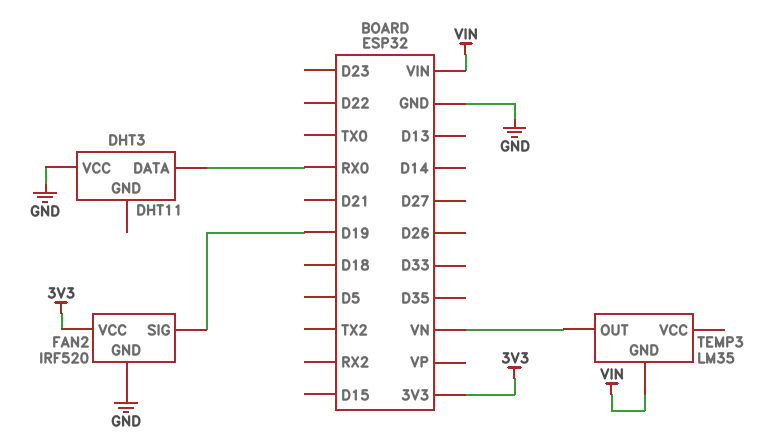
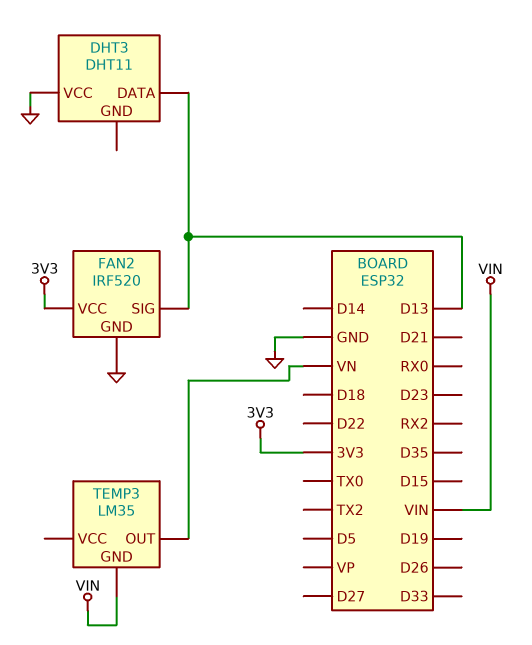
DHT3 pin DATA: RX0 -> D13
FAN2 pin SIG: D19 -> D13

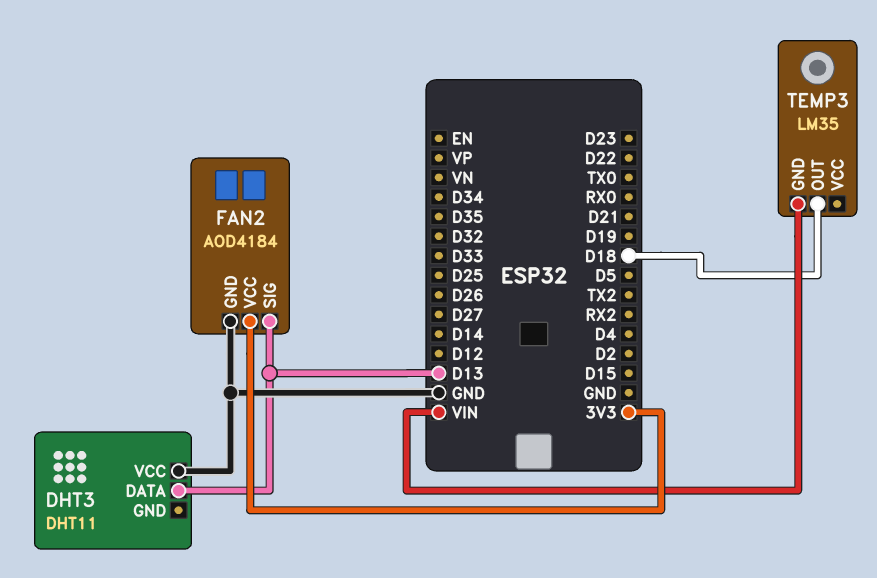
FAN2: IRF520 -> AOD4184
TEMP3 pin OUT: VN -> D18

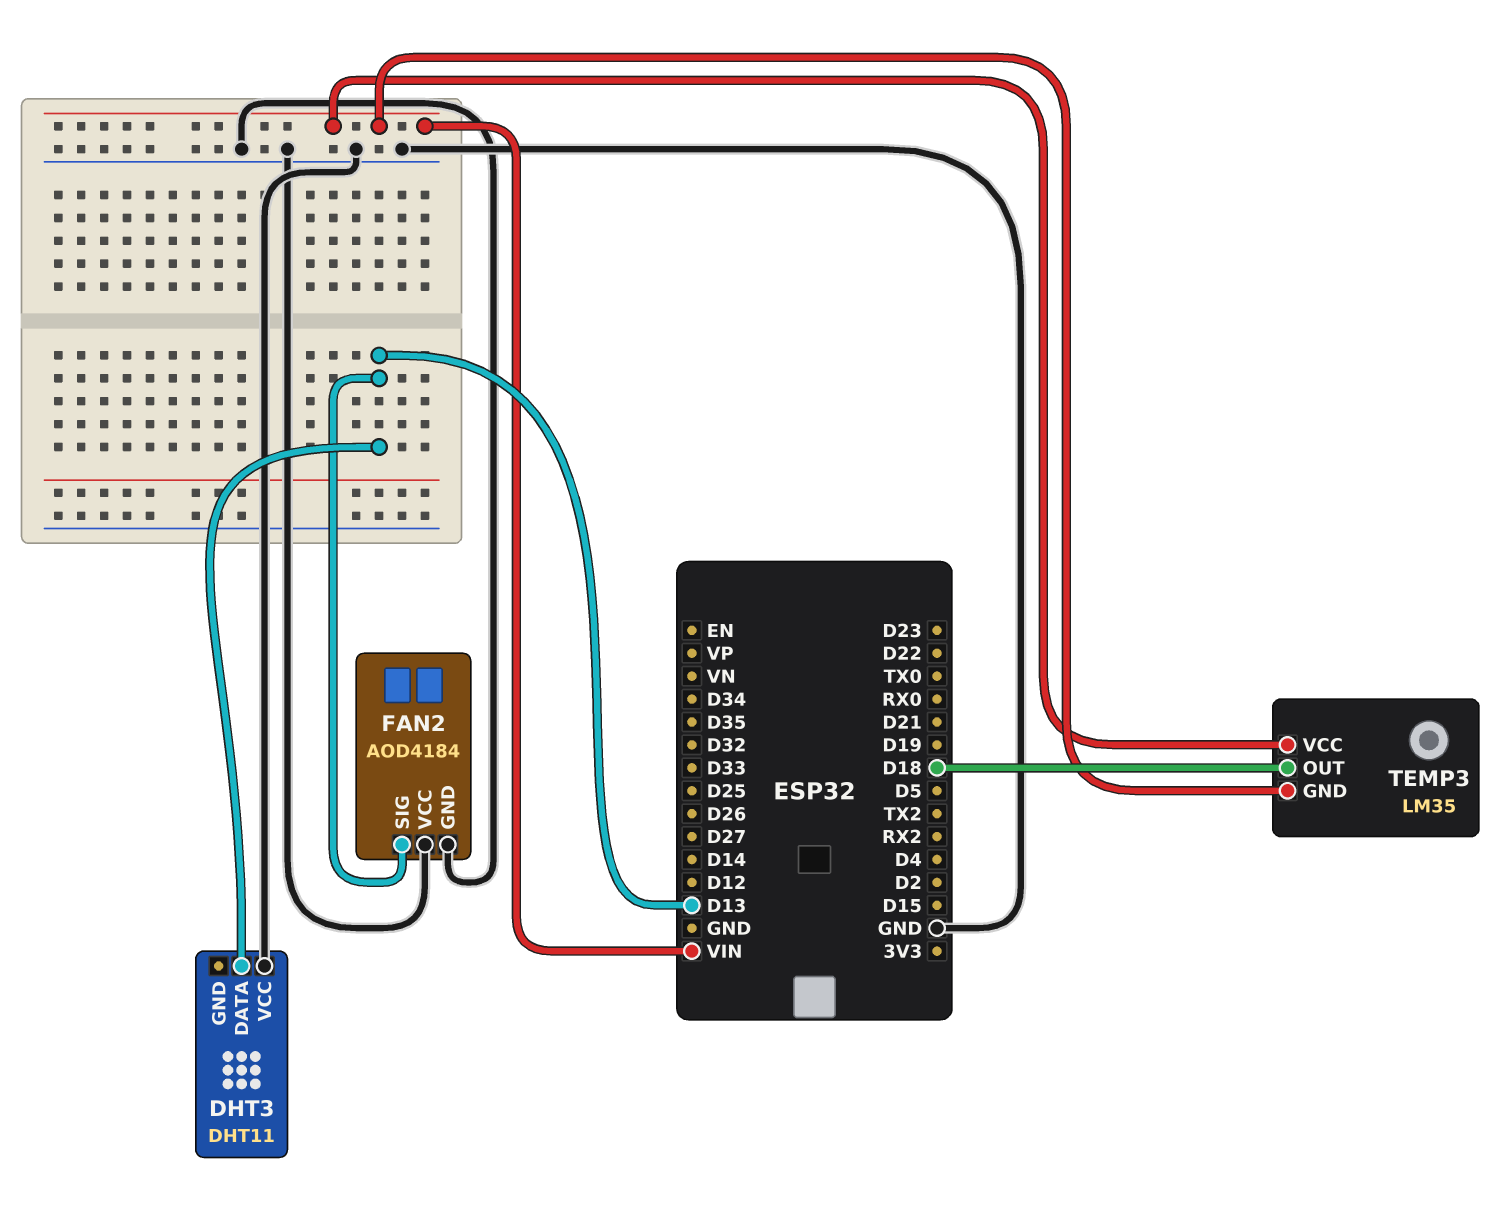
FAN2 pin VCC: 3V3 -> GND
TEMP3 pin VCC: none -> VIN

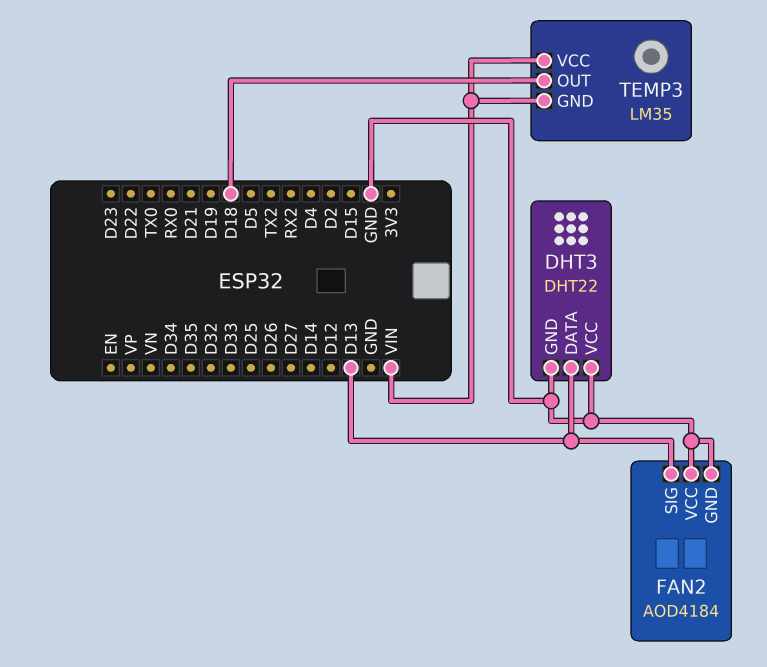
DHT3: DHT11 -> DHT22
DHT3 pin GND: none -> GND

